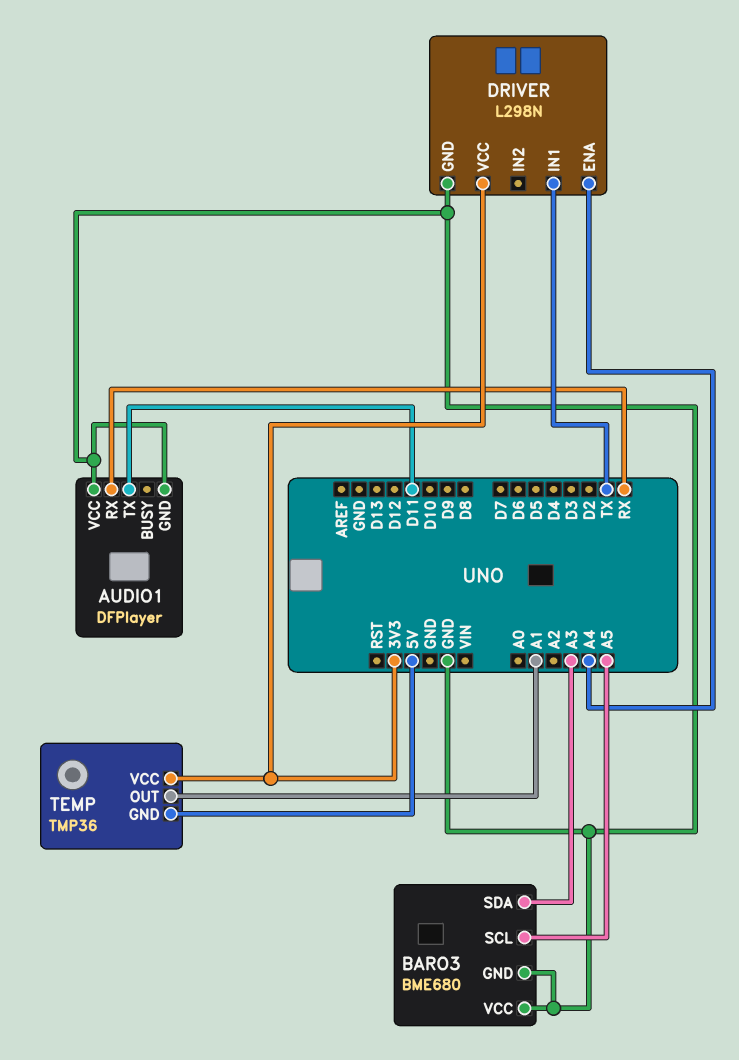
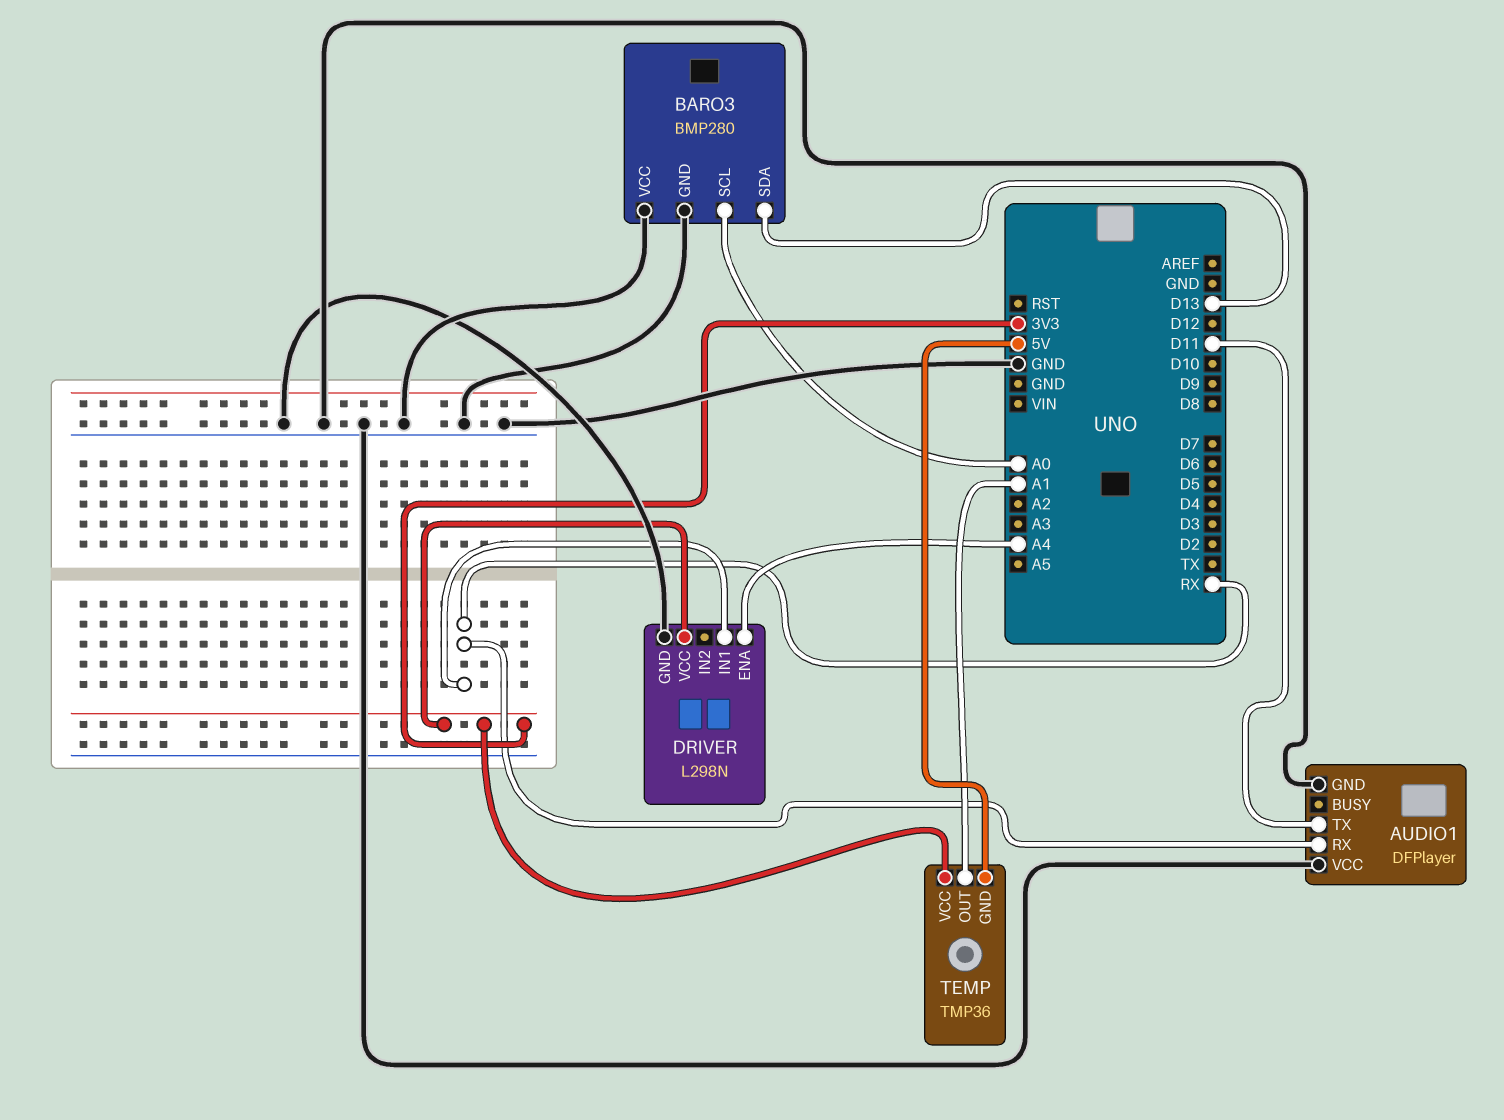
BARO3: BME680 -> BMP280
BARO3 pin SCL: A5 -> A0
BARO3 pin SDA: A3 -> D13
DRIVER pin IN1: TX -> RX

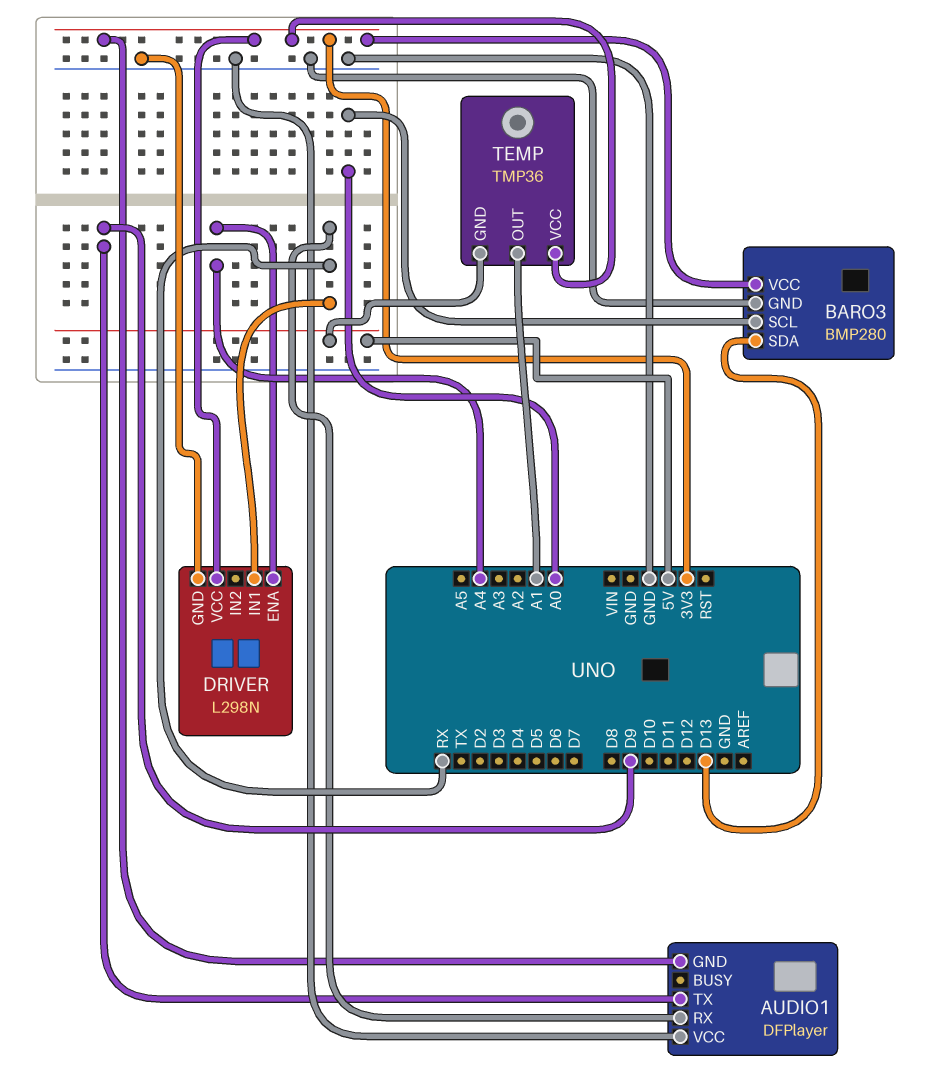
AUDIO1 pin GND: GND -> 3V3
AUDIO1 pin TX: D11 -> D9
BARO3 pin VCC: GND -> 3V3

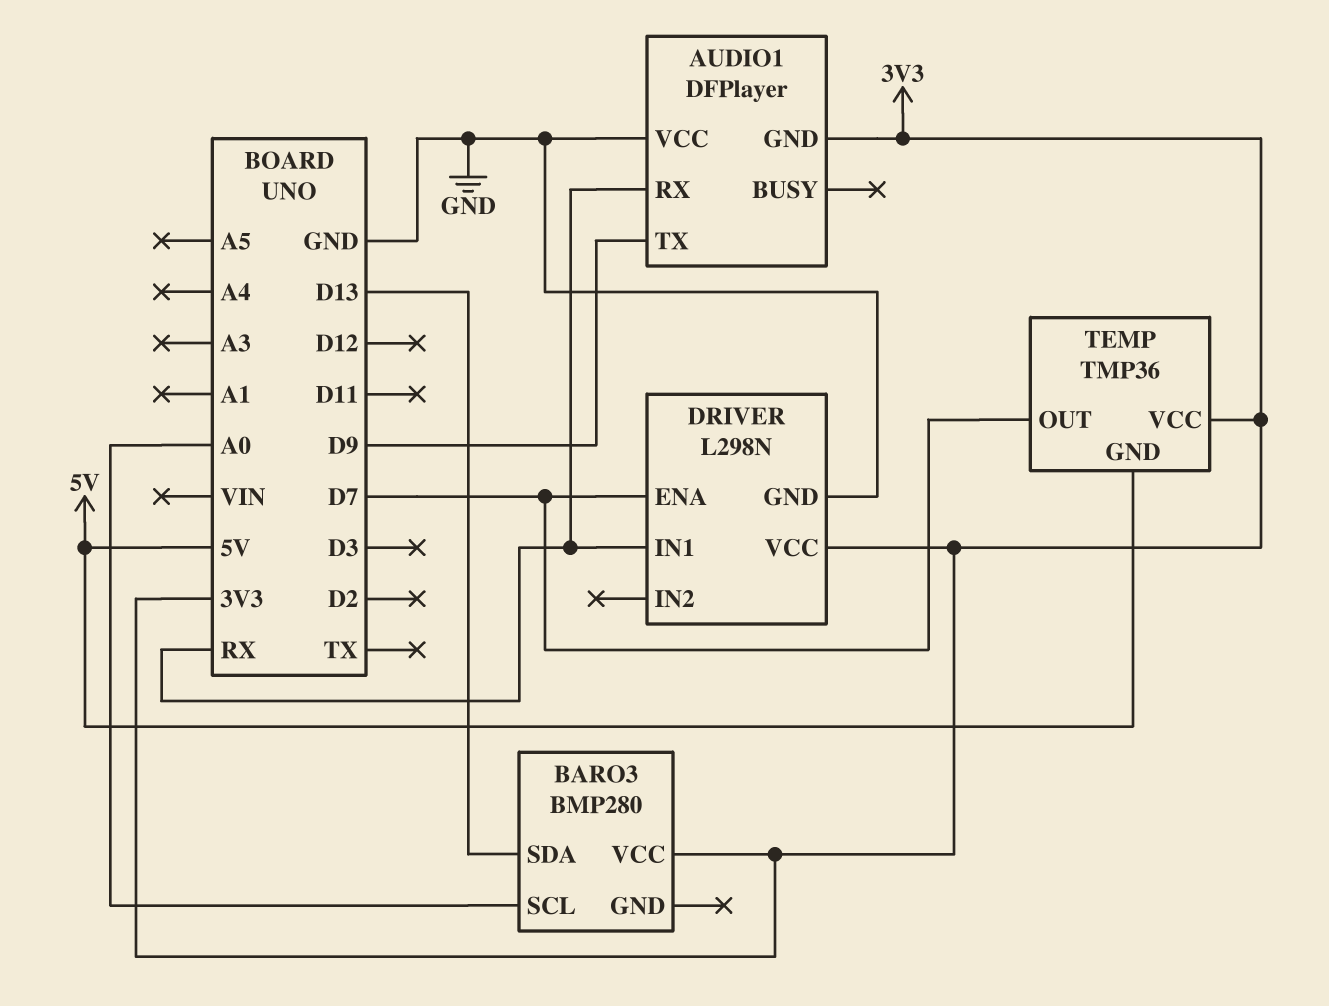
BARO3 pin GND: GND -> none
DRIVER pin ENA: A4 -> D7
TEMP pin OUT: A1 -> D7

